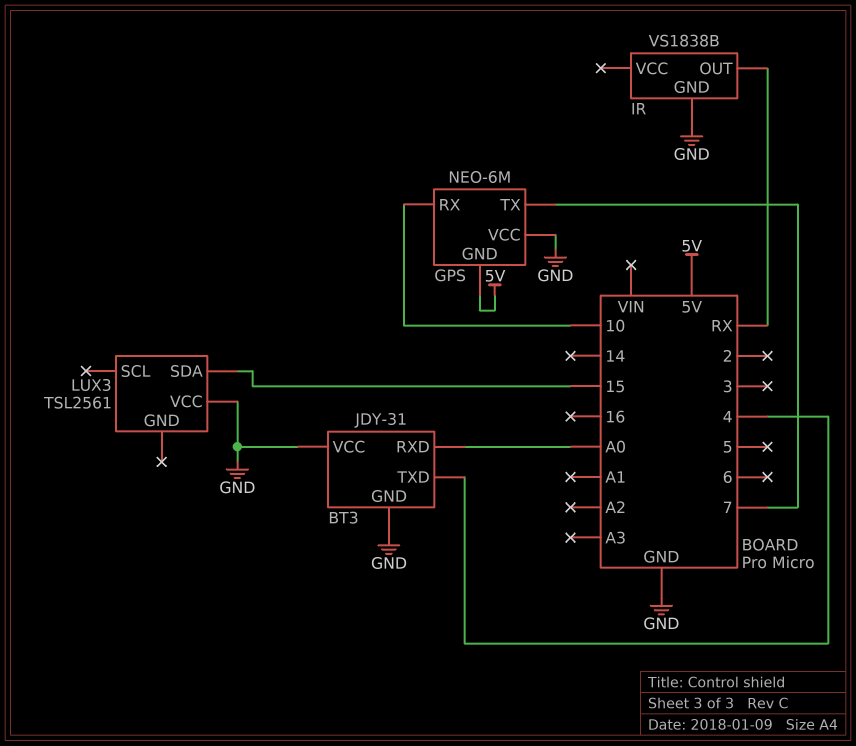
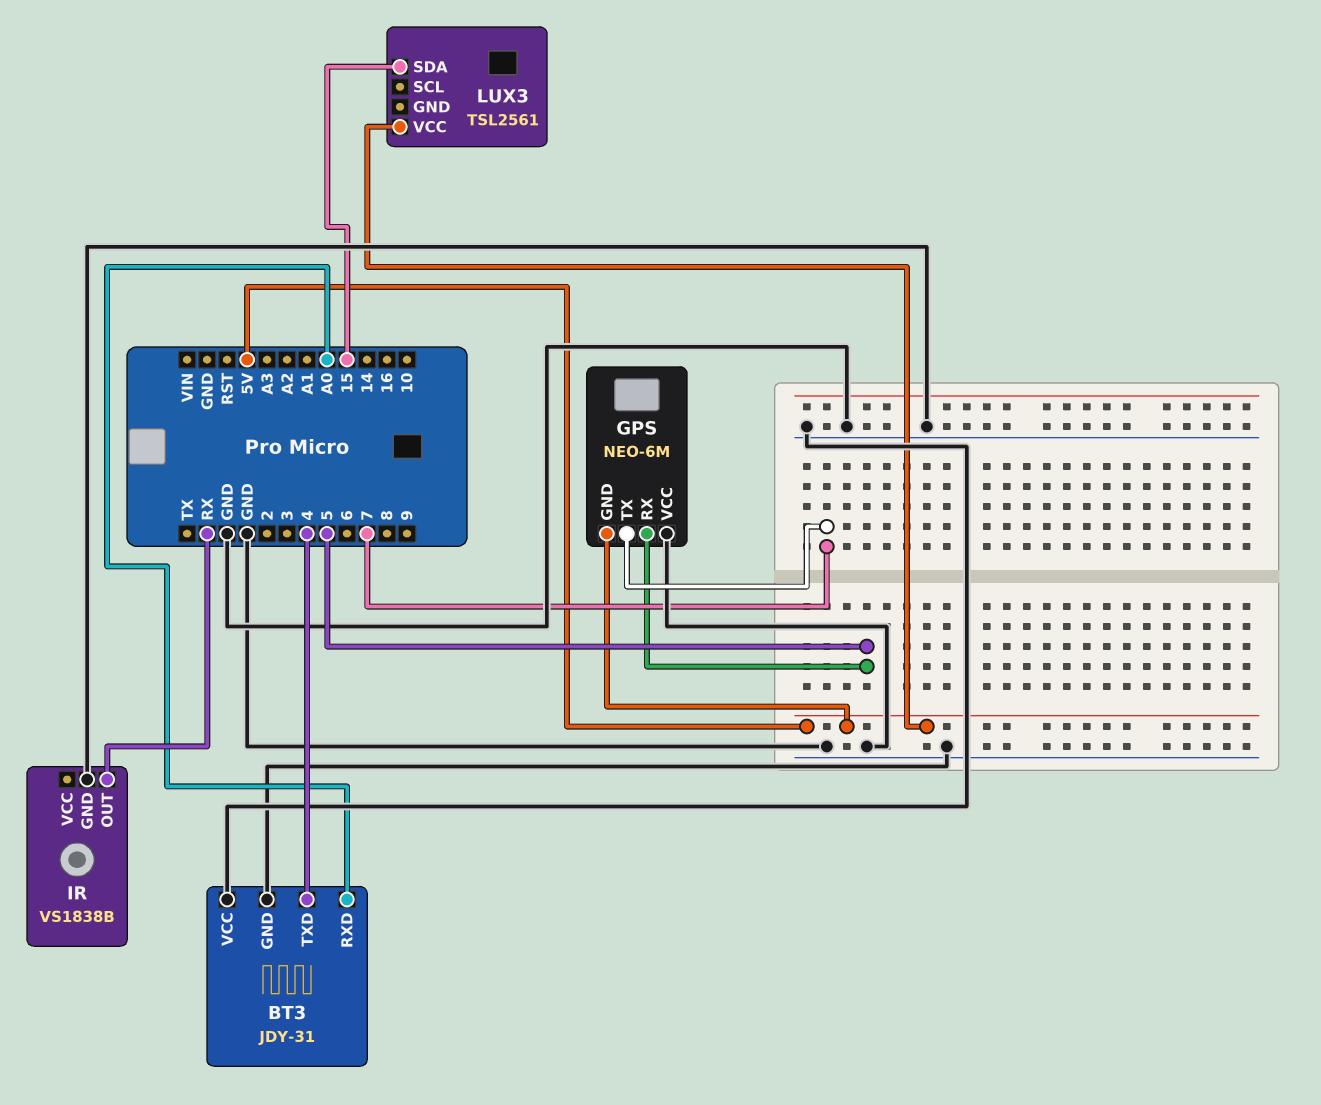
GPS pin RX: 10 -> 5
LUX3 pin VCC: GND -> 5V

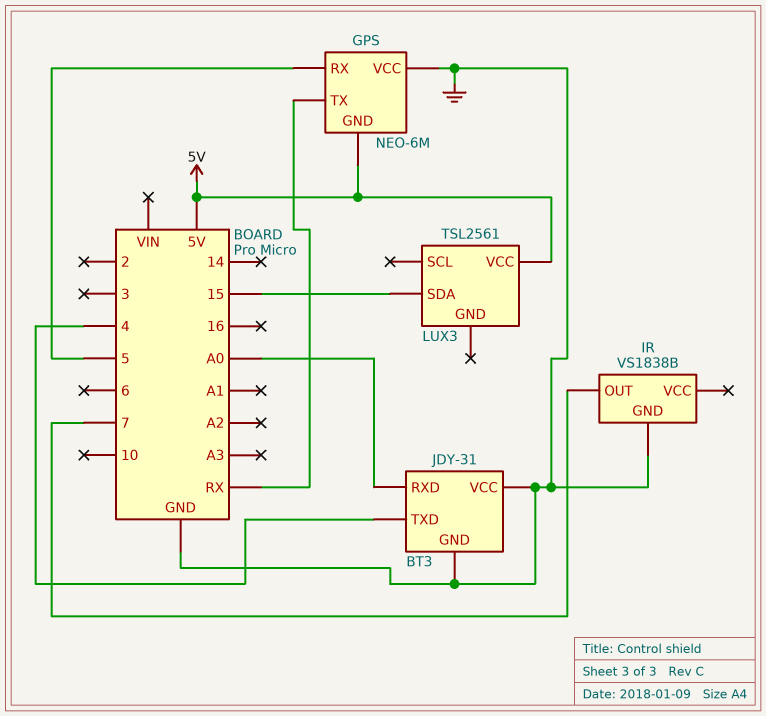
GPS pin TX: 7 -> RX
IR pin OUT: RX -> 7

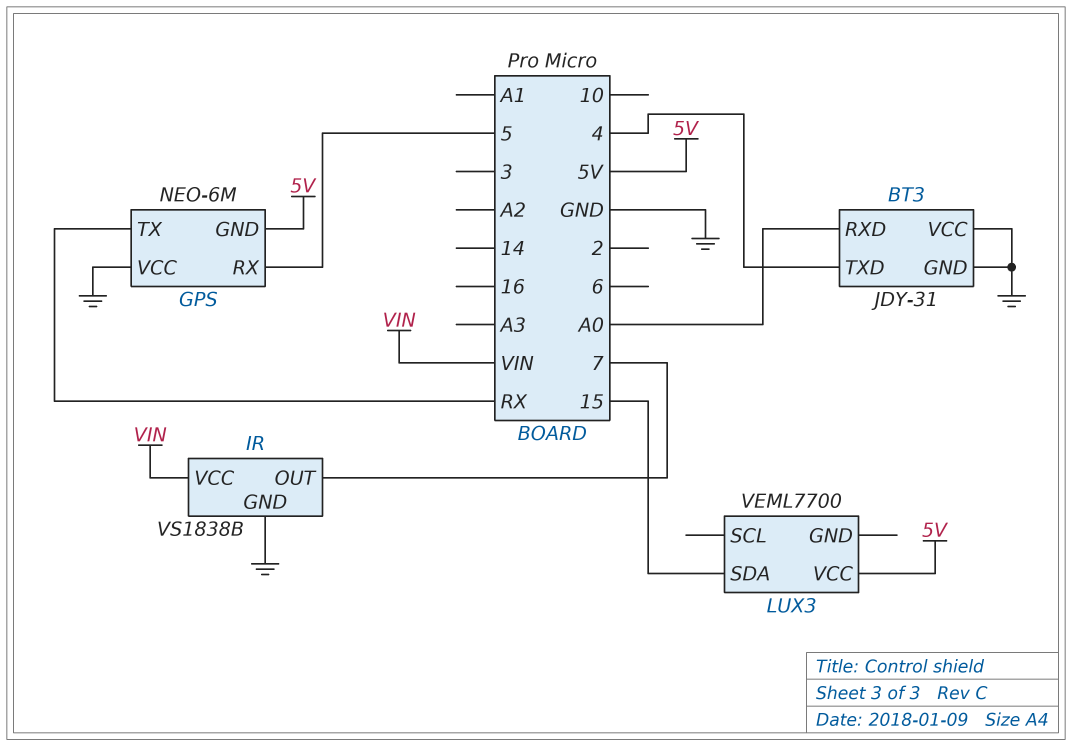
IR pin VCC: none -> VIN
LUX3: TSL2561 -> VEML7700

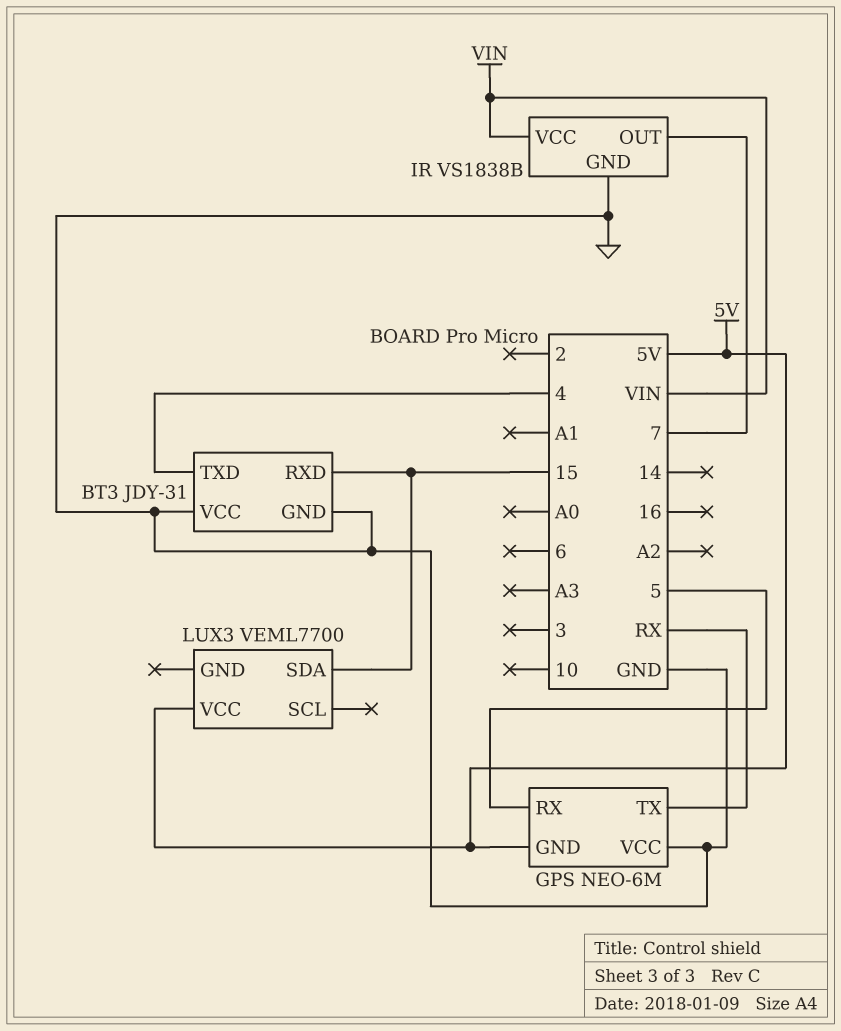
BT3 pin RXD: A0 -> 15

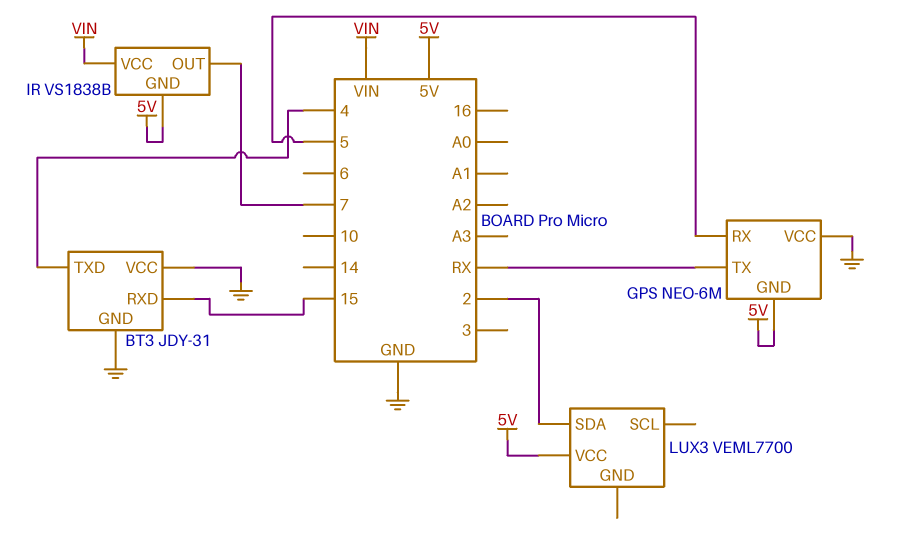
IR pin GND: GND -> 5V
LUX3 pin SDA: 15 -> 2

